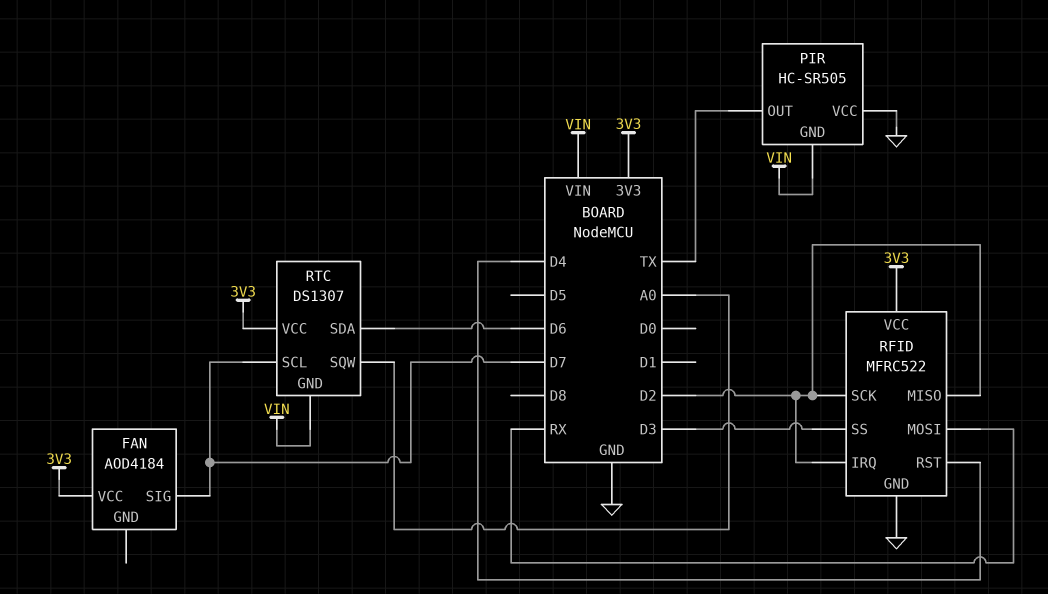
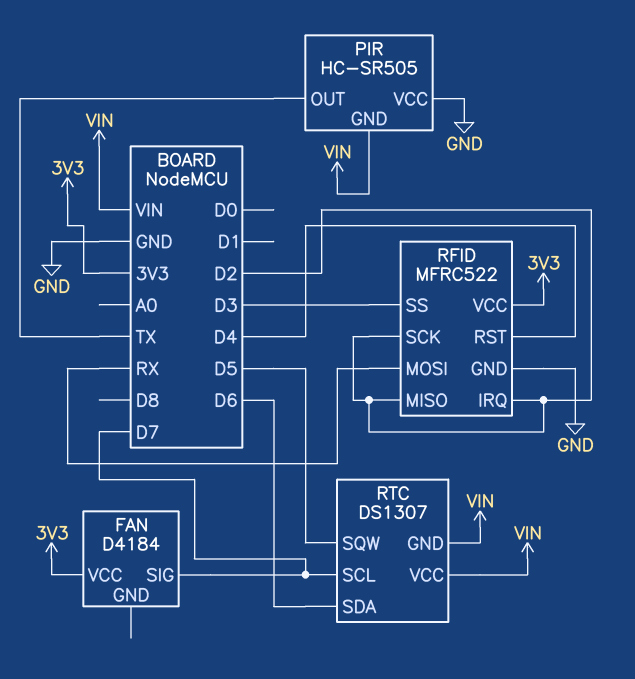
FAN: AOD4184 -> D4184
RTC pin SQW: A0 -> D5
RTC pin VCC: 3V3 -> VIN

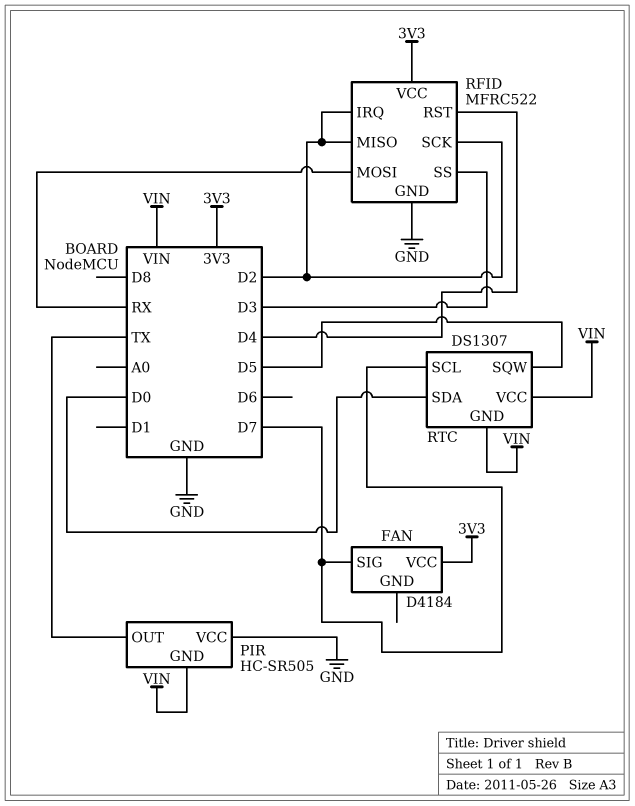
RTC pin SDA: D6 -> D0

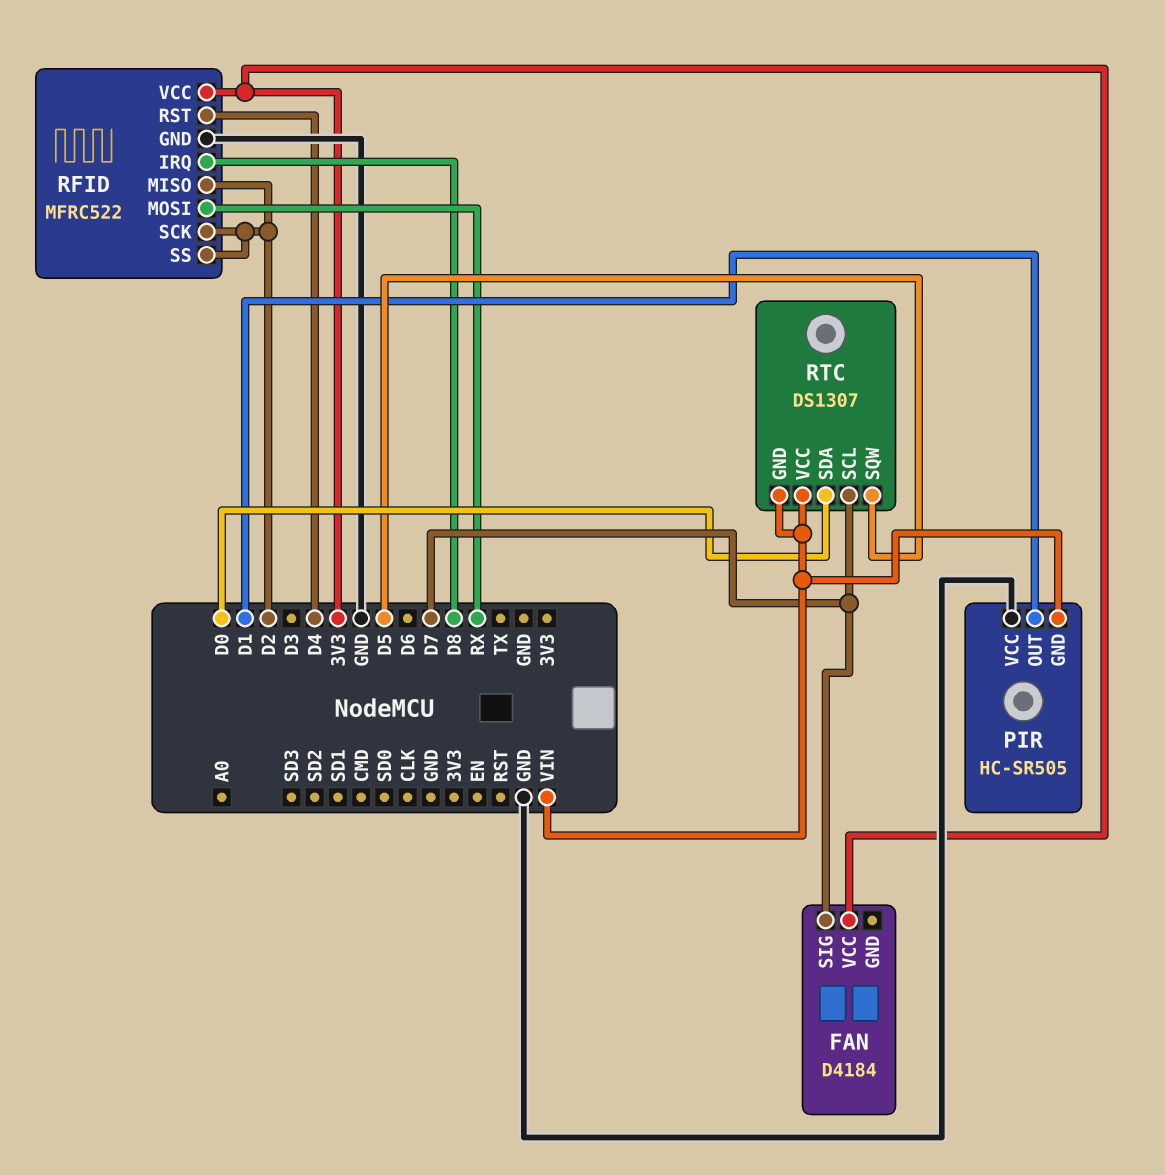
PIR pin OUT: TX -> D1
RFID pin IRQ: D2 -> D8
RFID pin SS: D3 -> D2

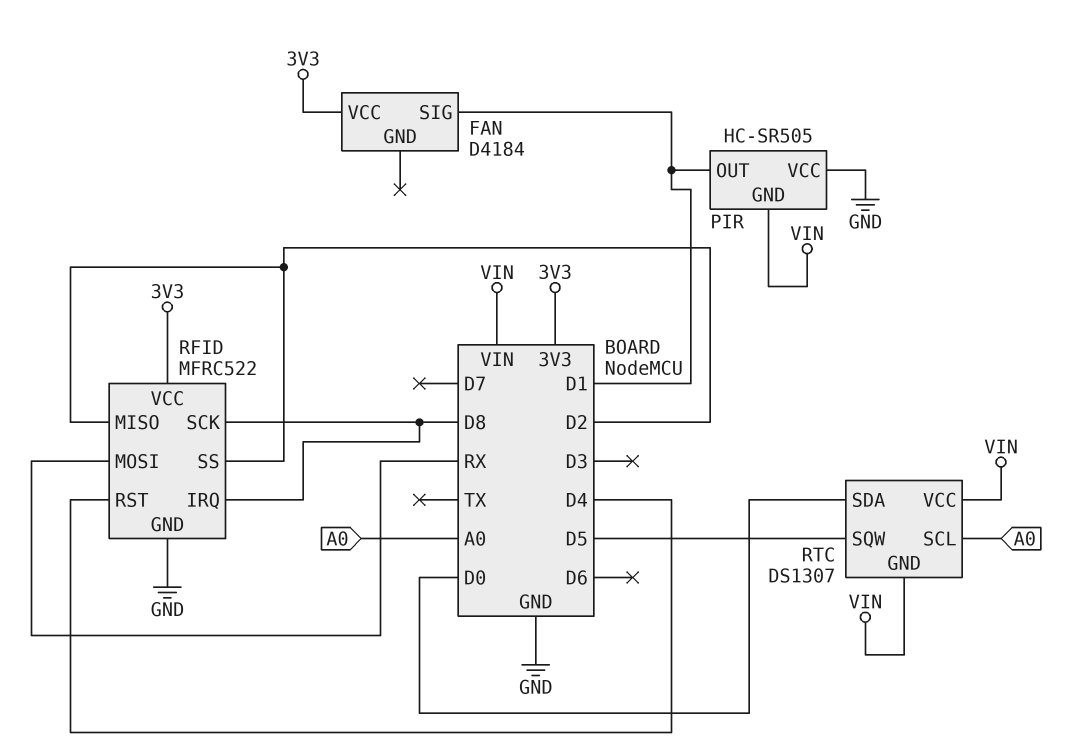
FAN pin SIG: D7 -> D1
RFID pin SCK: D2 -> D8
RTC pin SCL: D7 -> A0

